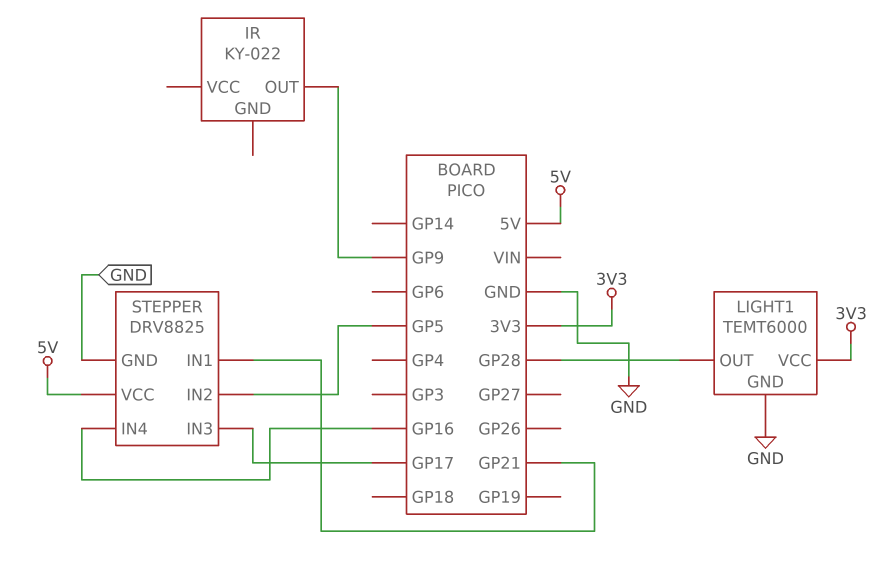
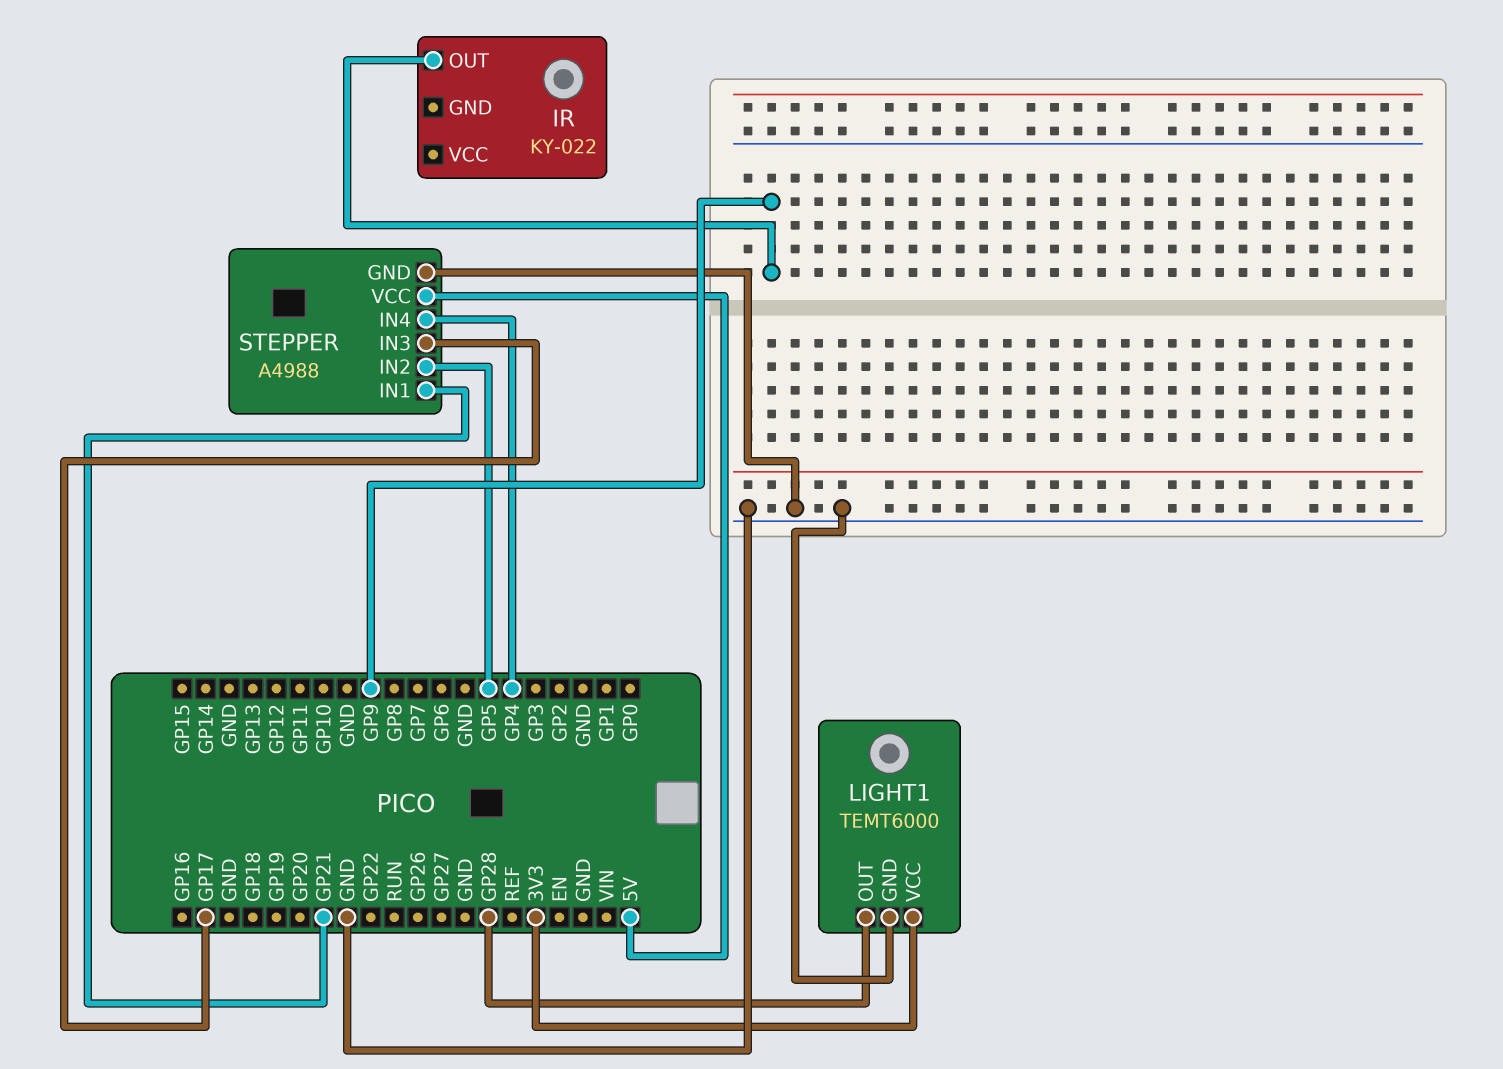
STEPPER: DRV8825 -> A4988
STEPPER pin IN4: GP16 -> GP4

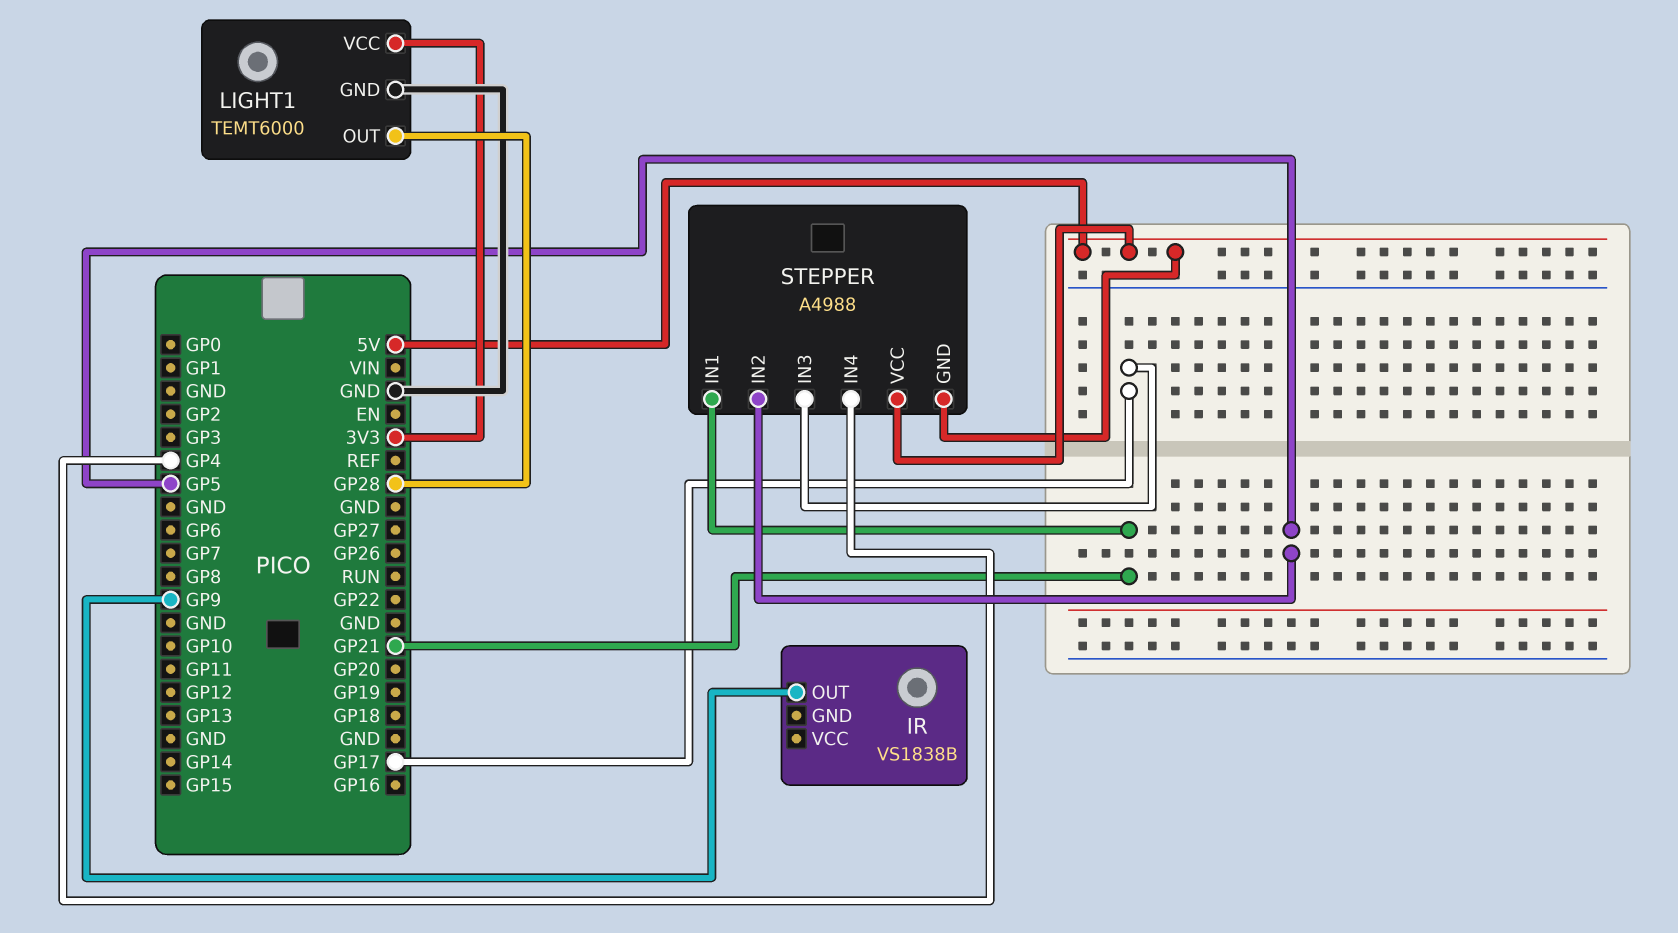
IR: KY-022 -> VS1838B
STEPPER pin GND: GND -> 5V

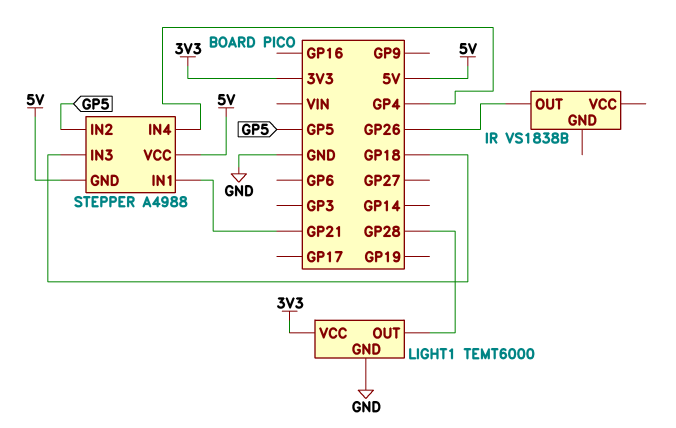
IR pin OUT: GP9 -> GP26
STEPPER pin IN3: GP17 -> GP18

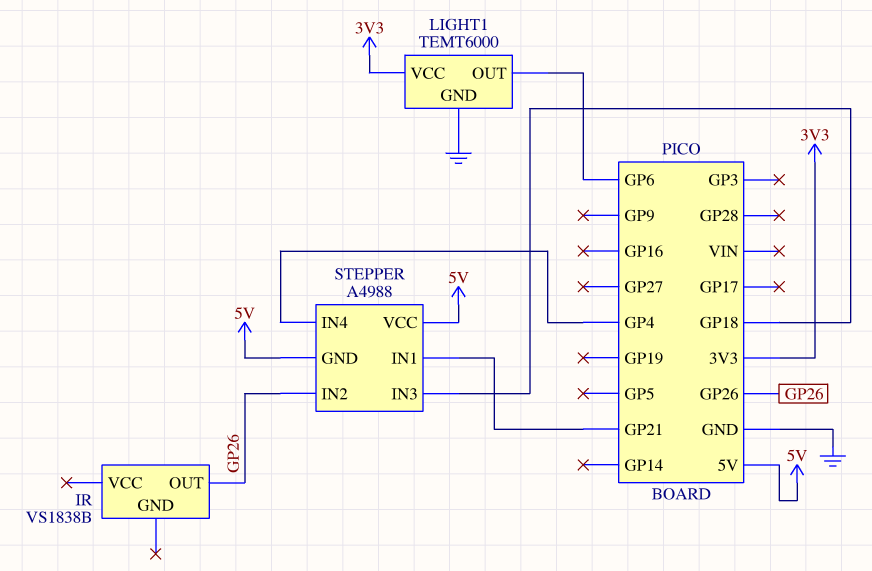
LIGHT1 pin OUT: GP28 -> GP6
STEPPER pin IN2: GP5 -> GP26

